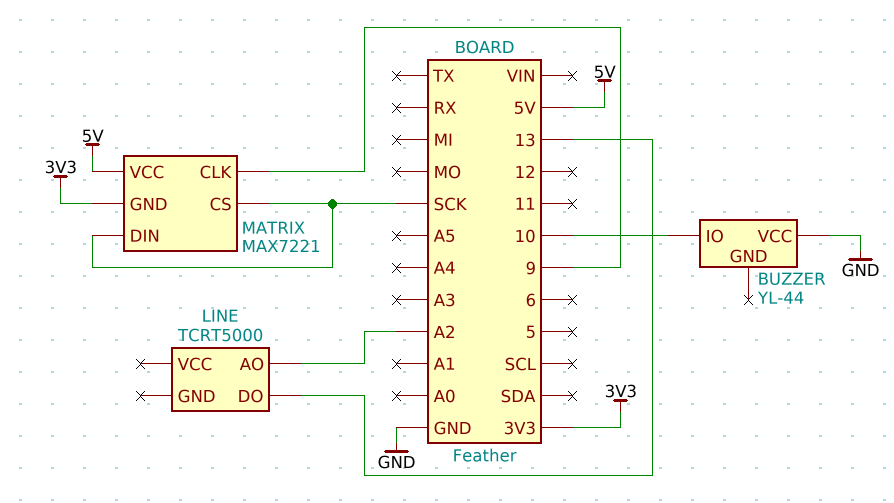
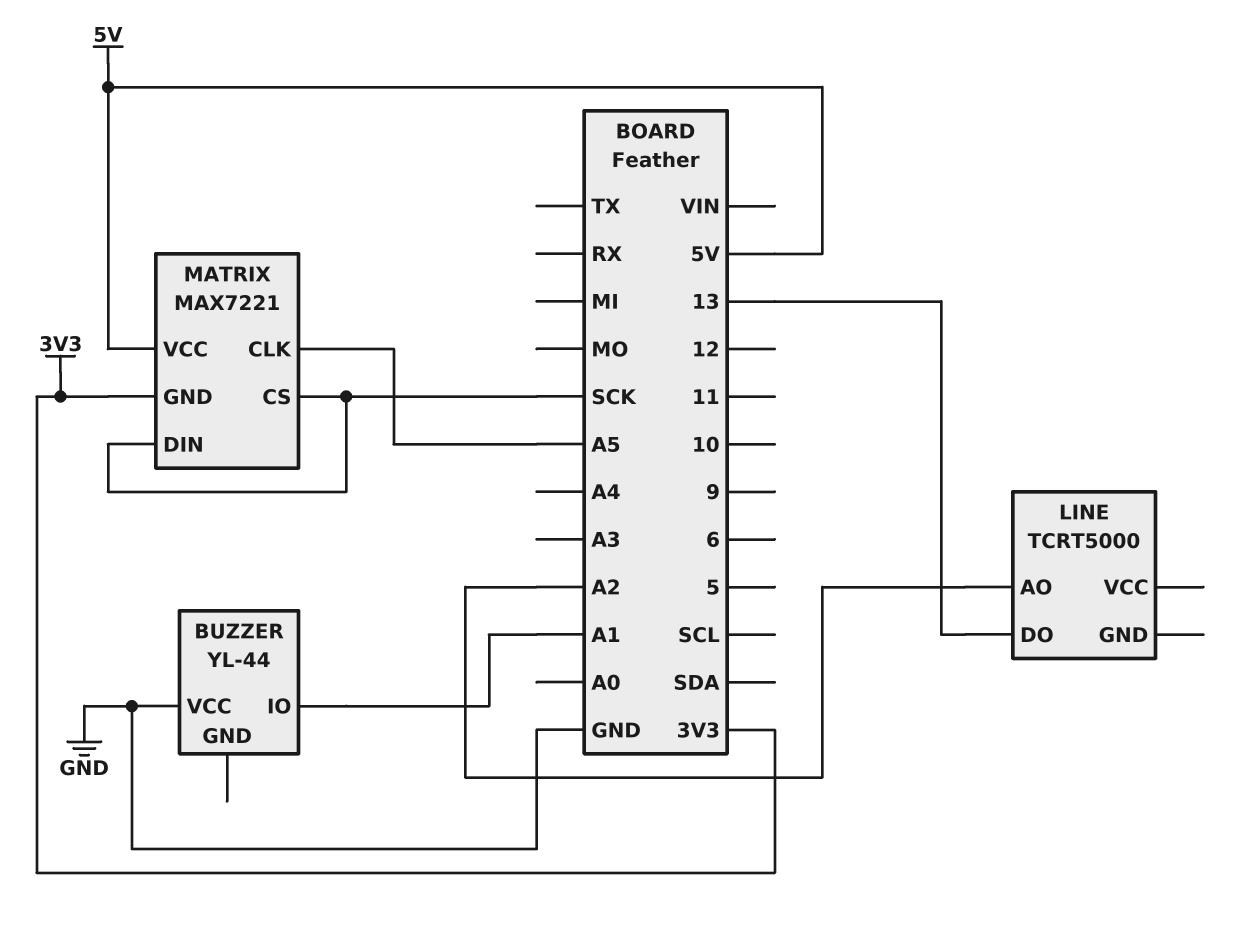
BUZZER pin IO: 10 -> A1
MATRIX pin CLK: 9 -> A5

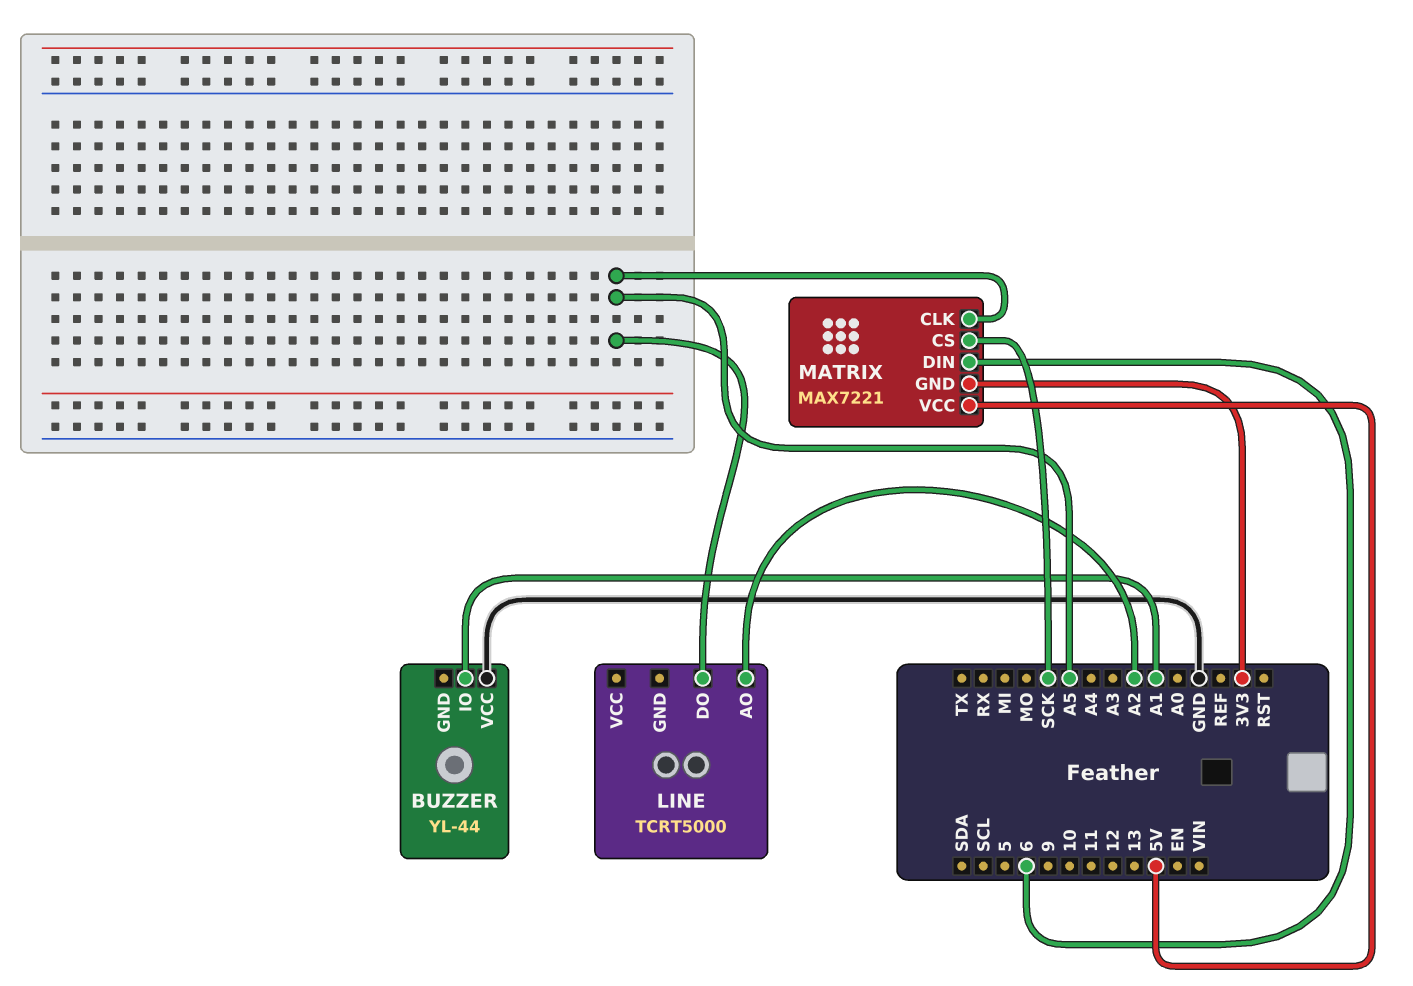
LINE pin DO: 13 -> A5
MATRIX pin DIN: SCK -> 6

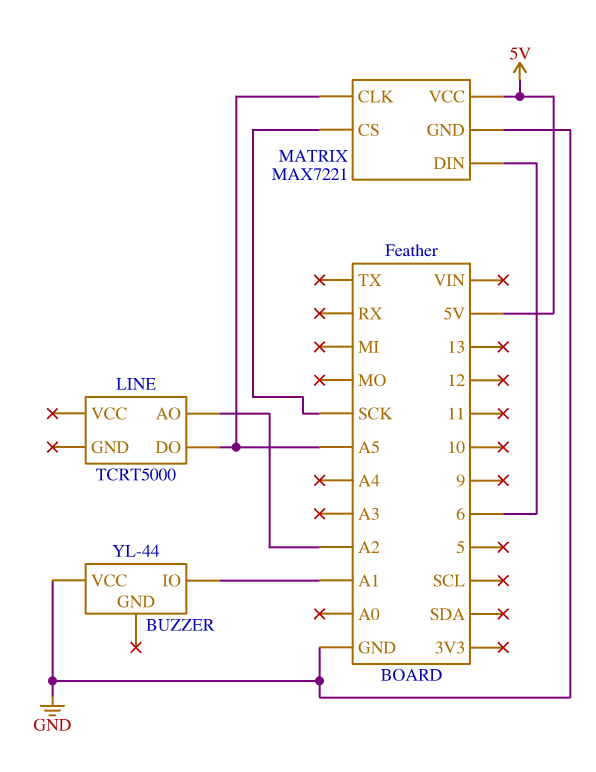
MATRIX pin GND: 3V3 -> GND

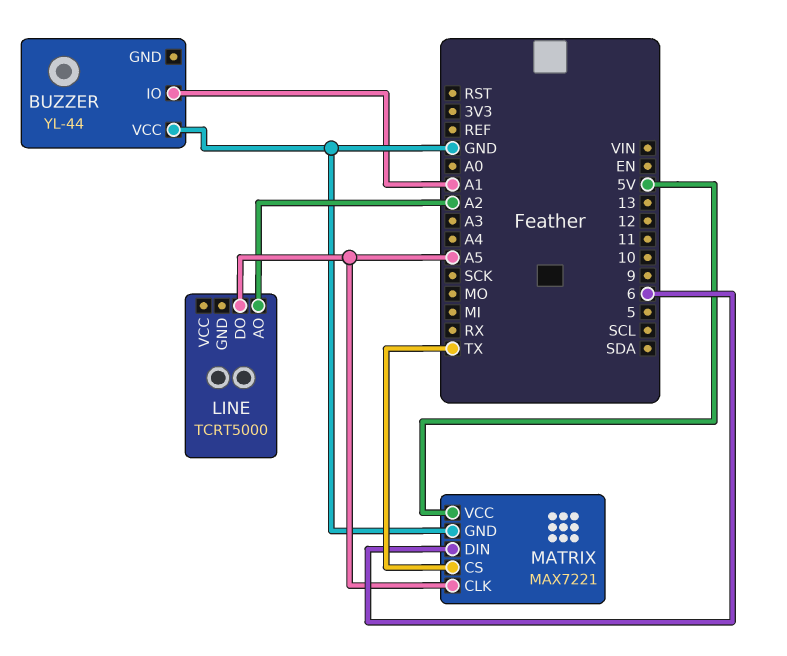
MATRIX pin CS: SCK -> TX

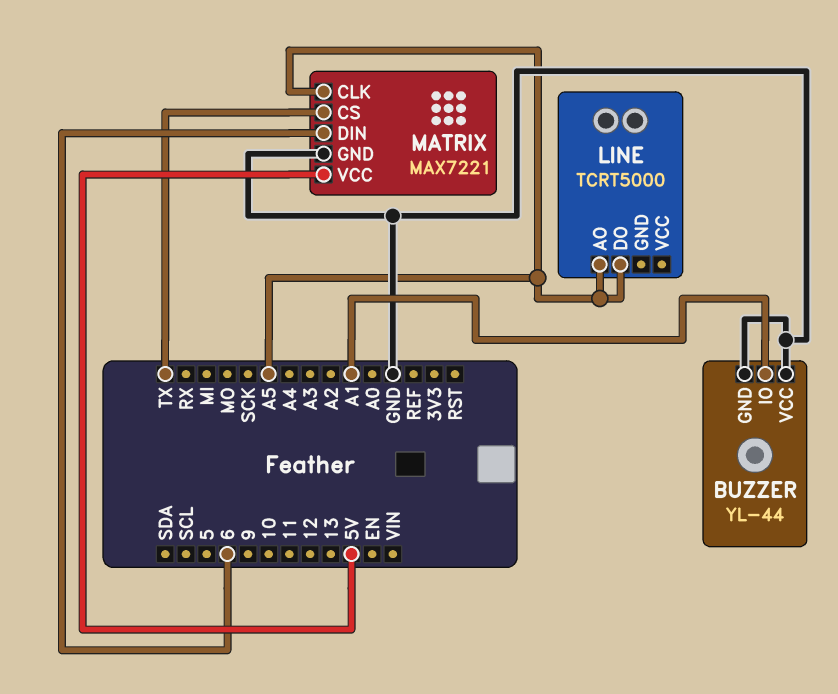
BUZZER pin GND: none -> GND
LINE pin AO: A2 -> A5

